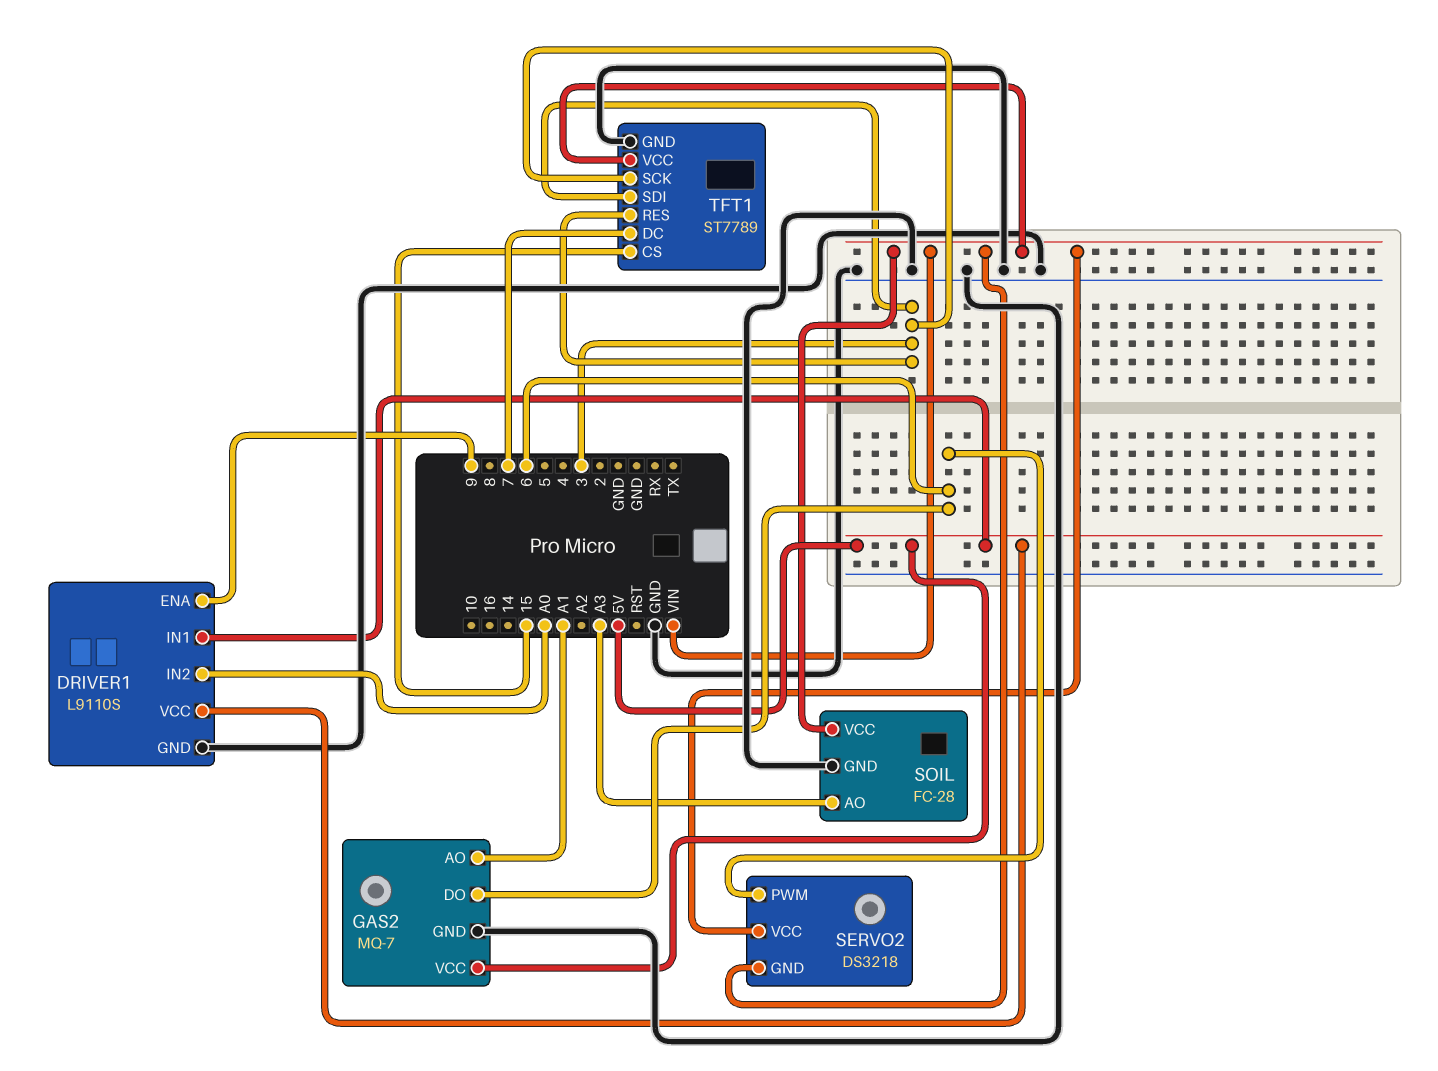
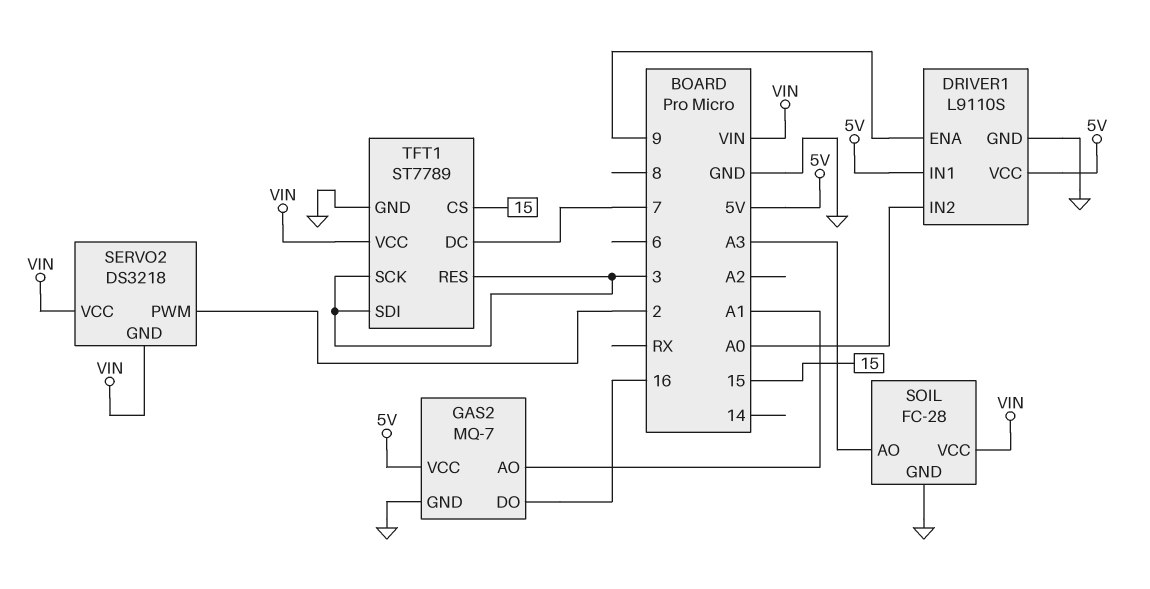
GAS2 pin DO: 6 -> 16
SERVO2 pin PWM: 6 -> 2

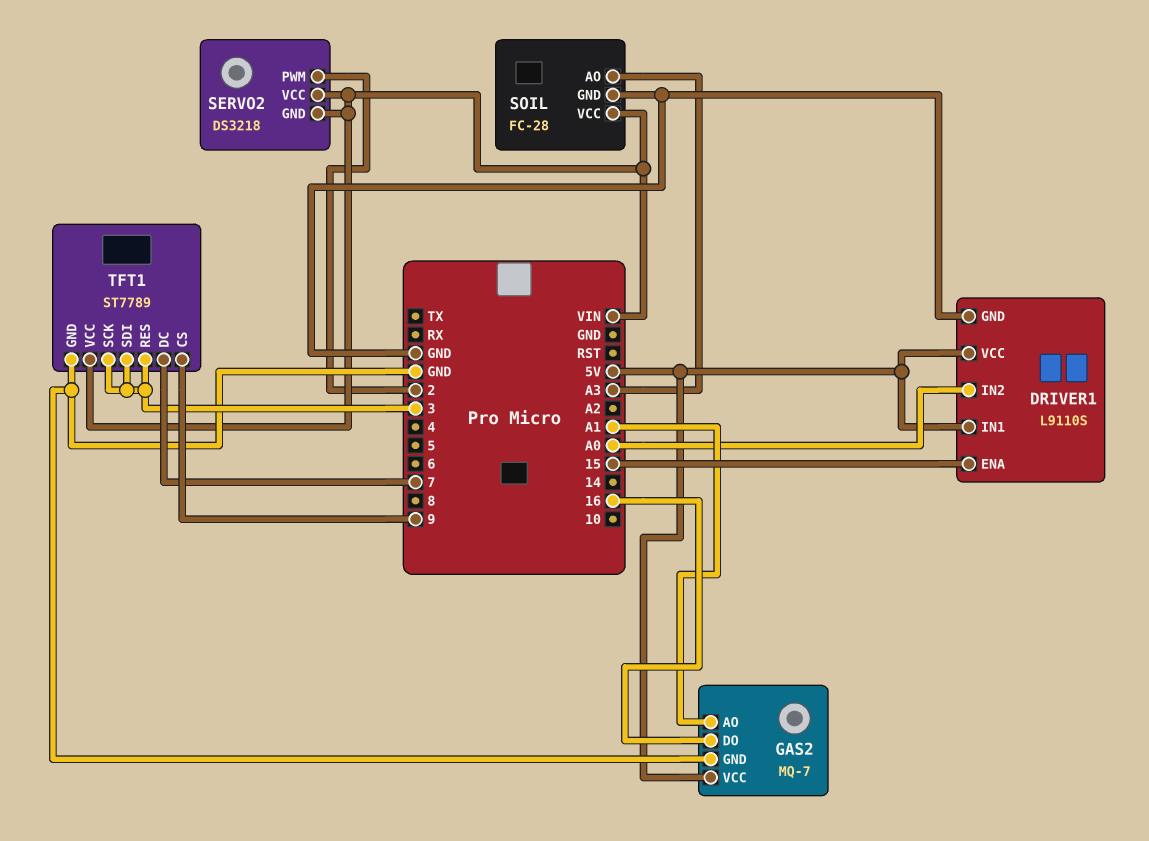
DRIVER1 pin ENA: 9 -> 15
TFT1 pin CS: 15 -> 9

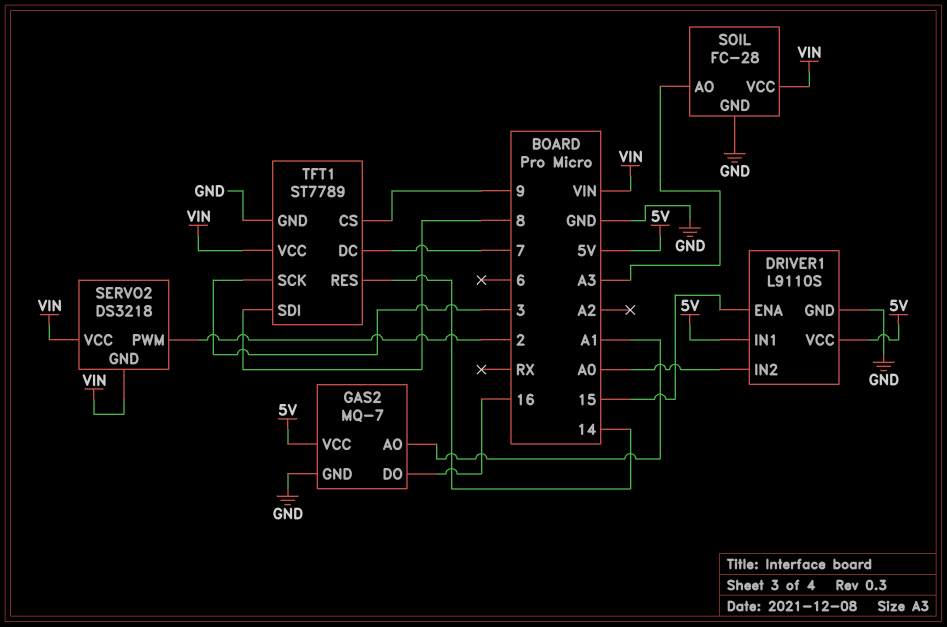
TFT1 pin RES: 3 -> 14
TFT1 pin SDI: 3 -> 8

